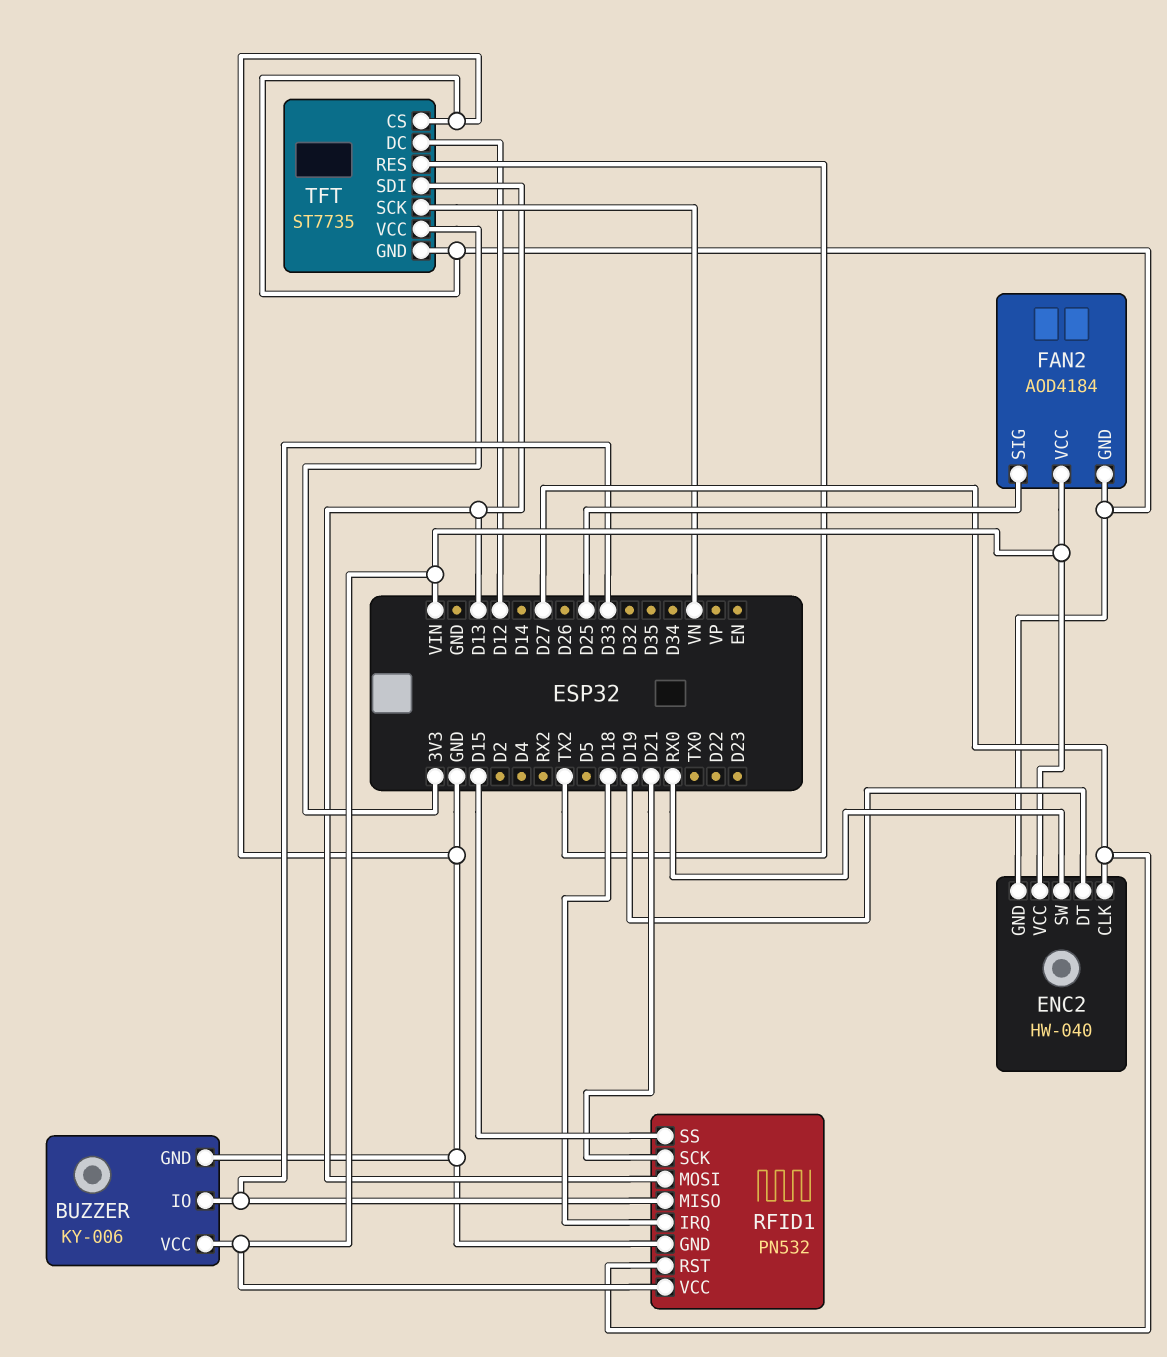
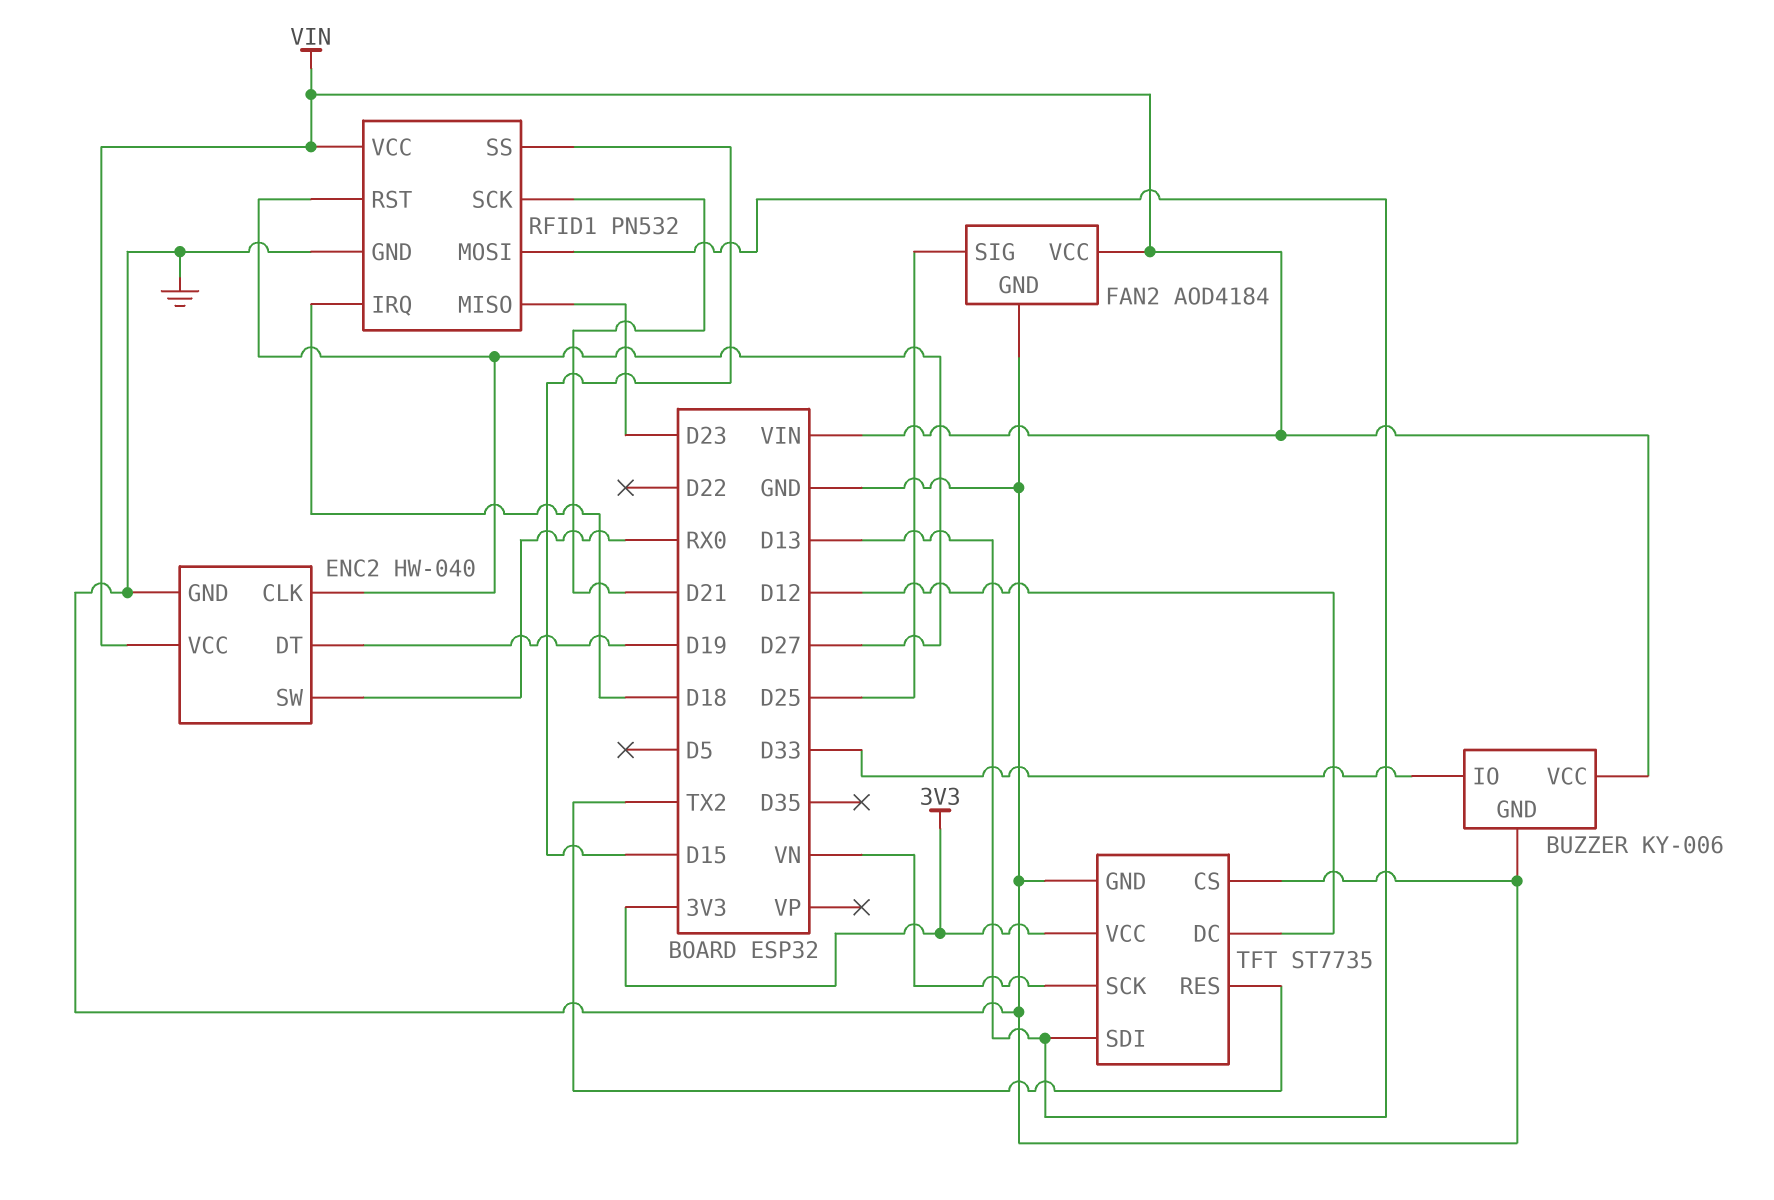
RFID1 pin MISO: D33 -> D23

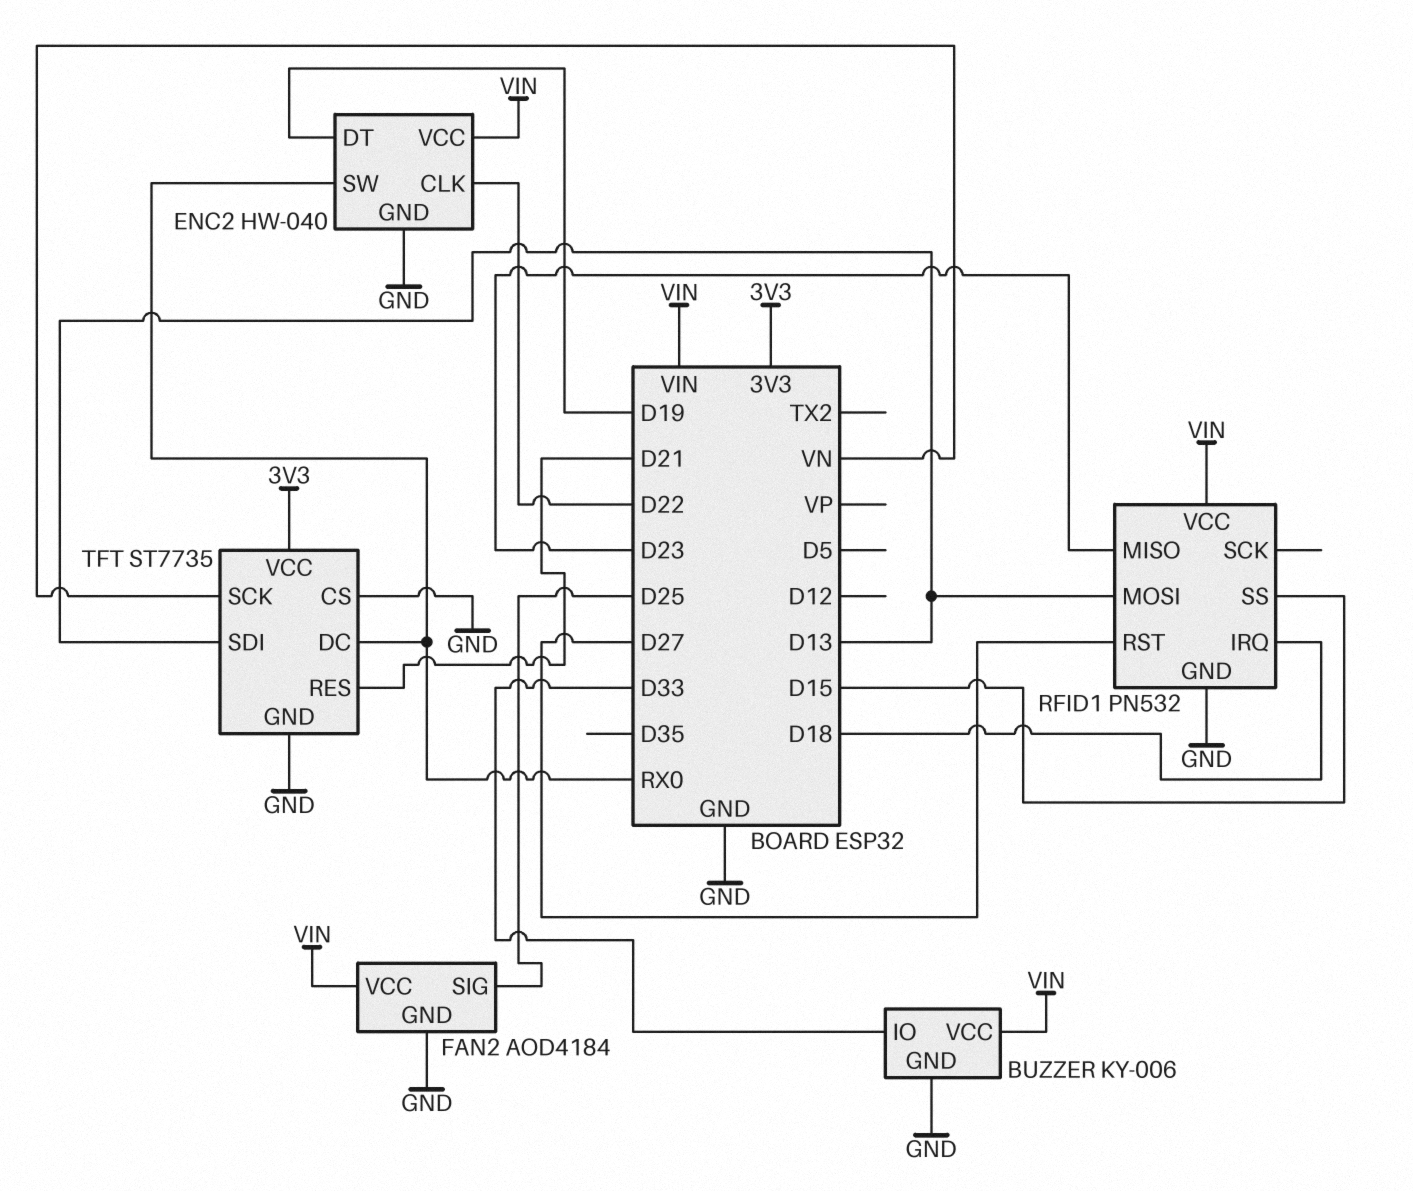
ENC2 pin CLK: D27 -> D22
RFID1 pin SCK: D21 -> none
TFT pin DC: D12 -> RX0
TFT pin RES: TX2 -> D21

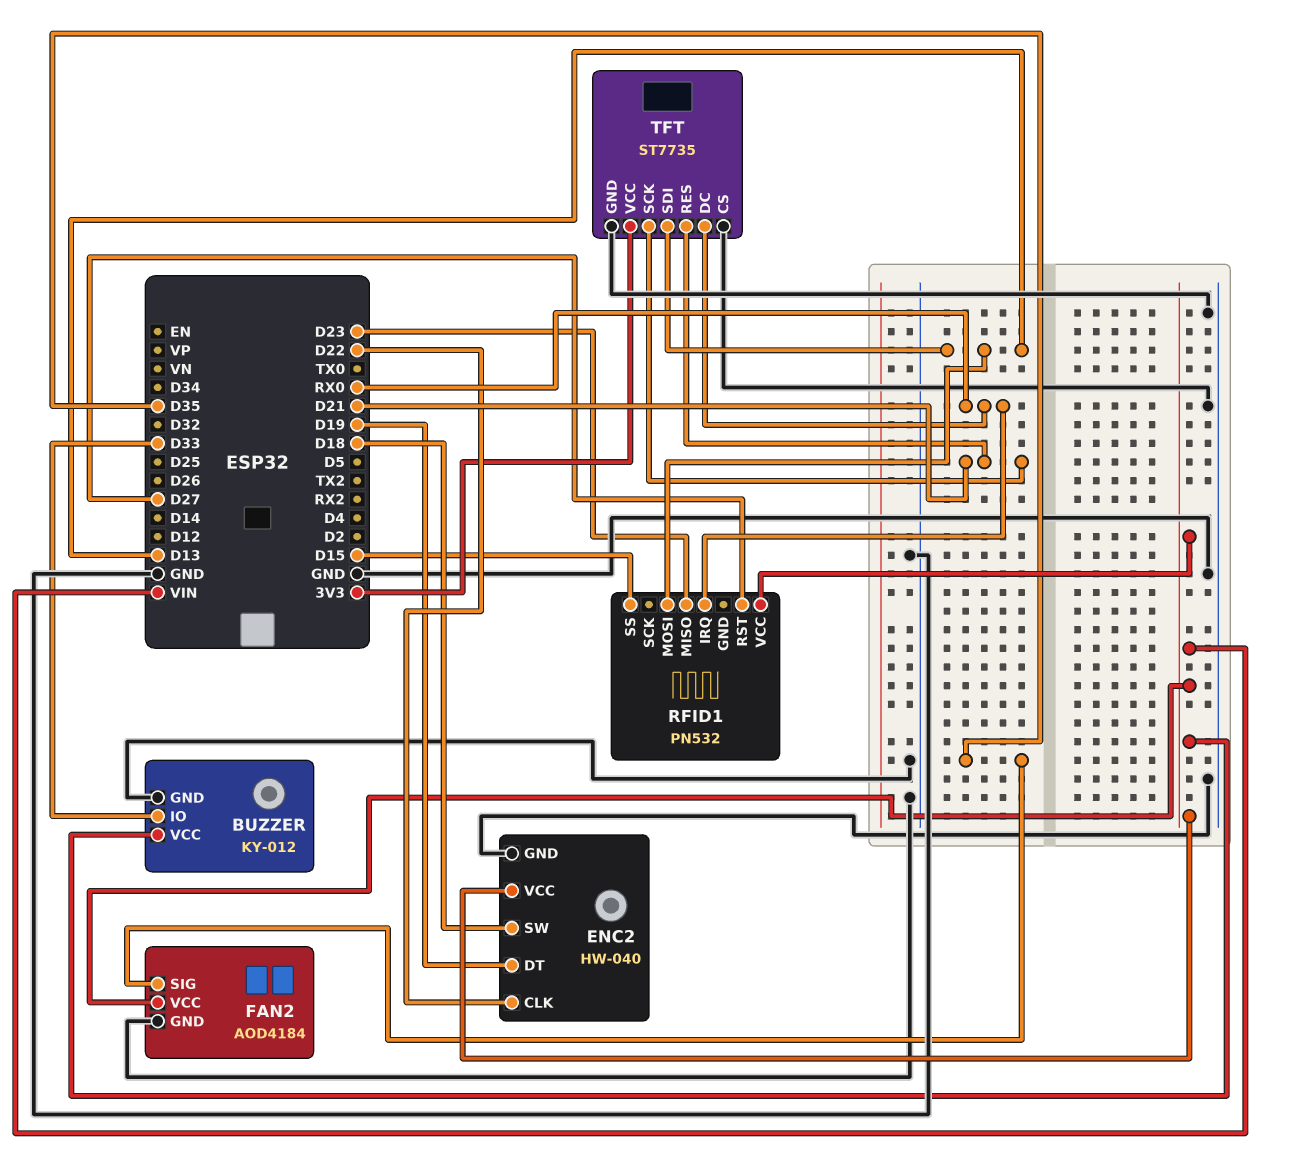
BUZZER: KY-006 -> KY-012
ENC2 pin SW: RX0 -> D18
FAN2 pin SIG: D25 -> D35
RFID1 pin GND: GND -> none
RFID1 pin IRQ: D18 -> RX0
TFT pin SCK: VN -> D21

